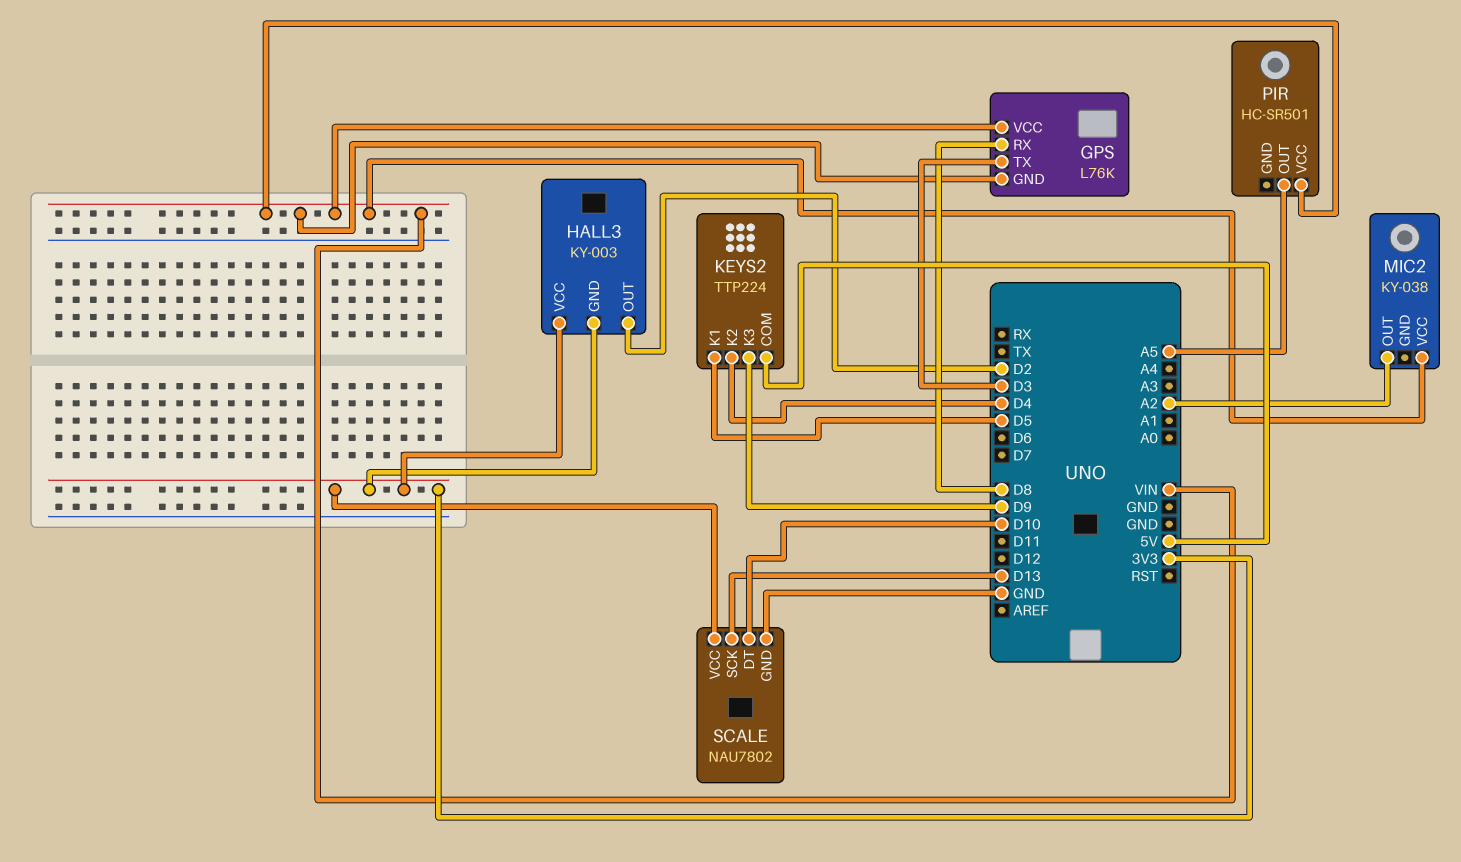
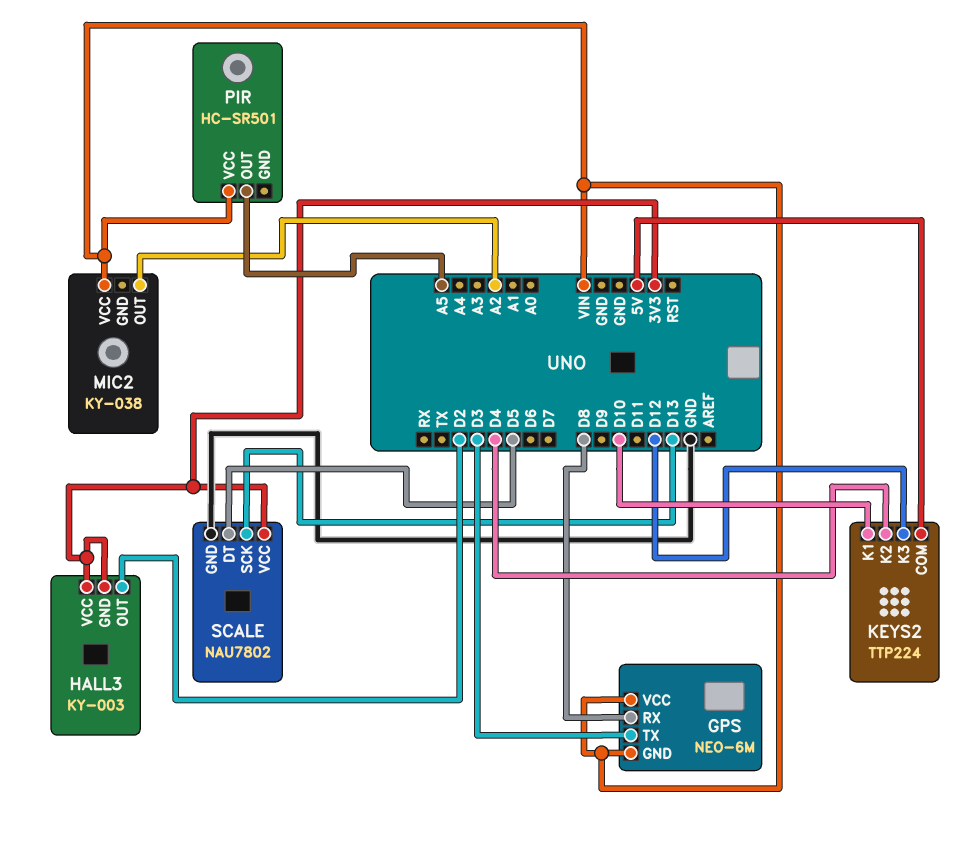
GPS: L76K -> NEO-6M
KEYS2 pin K1: D5 -> D10
KEYS2 pin K3: D9 -> D12
SCALE pin DT: D10 -> D5

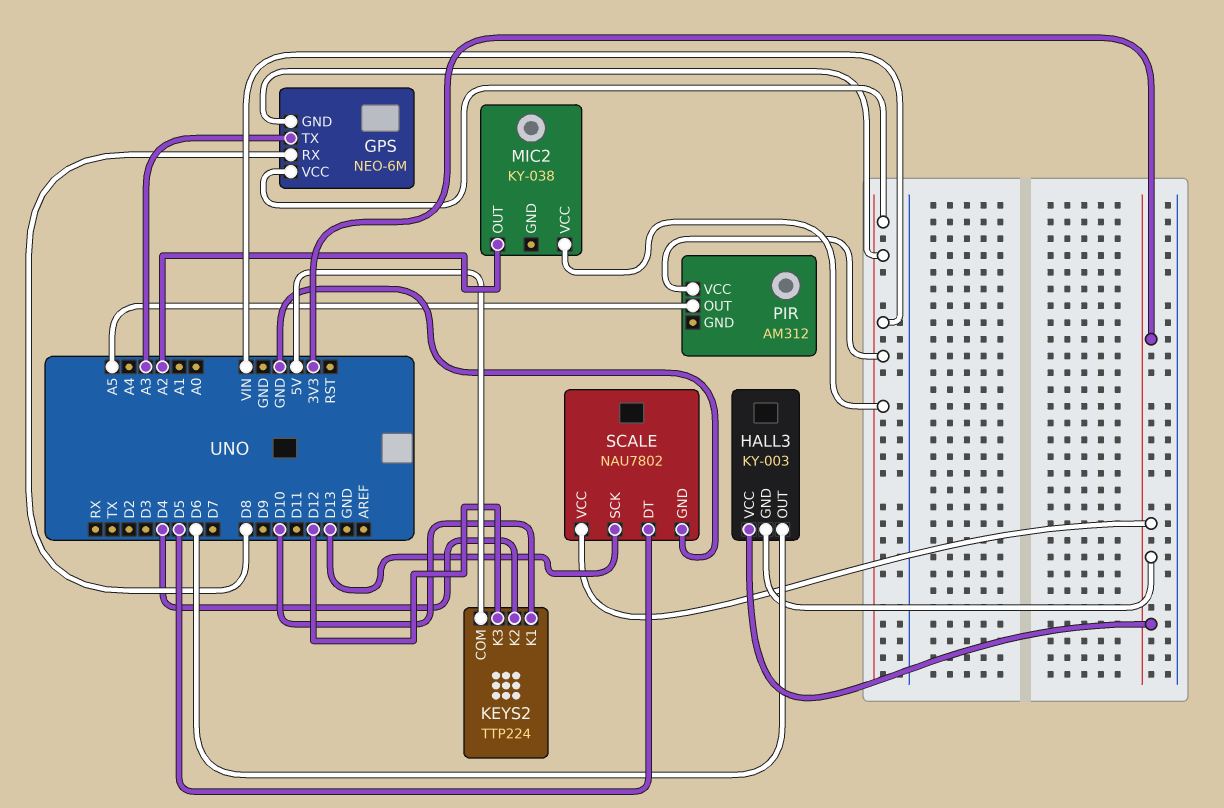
GPS pin TX: D3 -> A3
HALL3 pin OUT: D2 -> D6
PIR: HC-SR501 -> AM312

